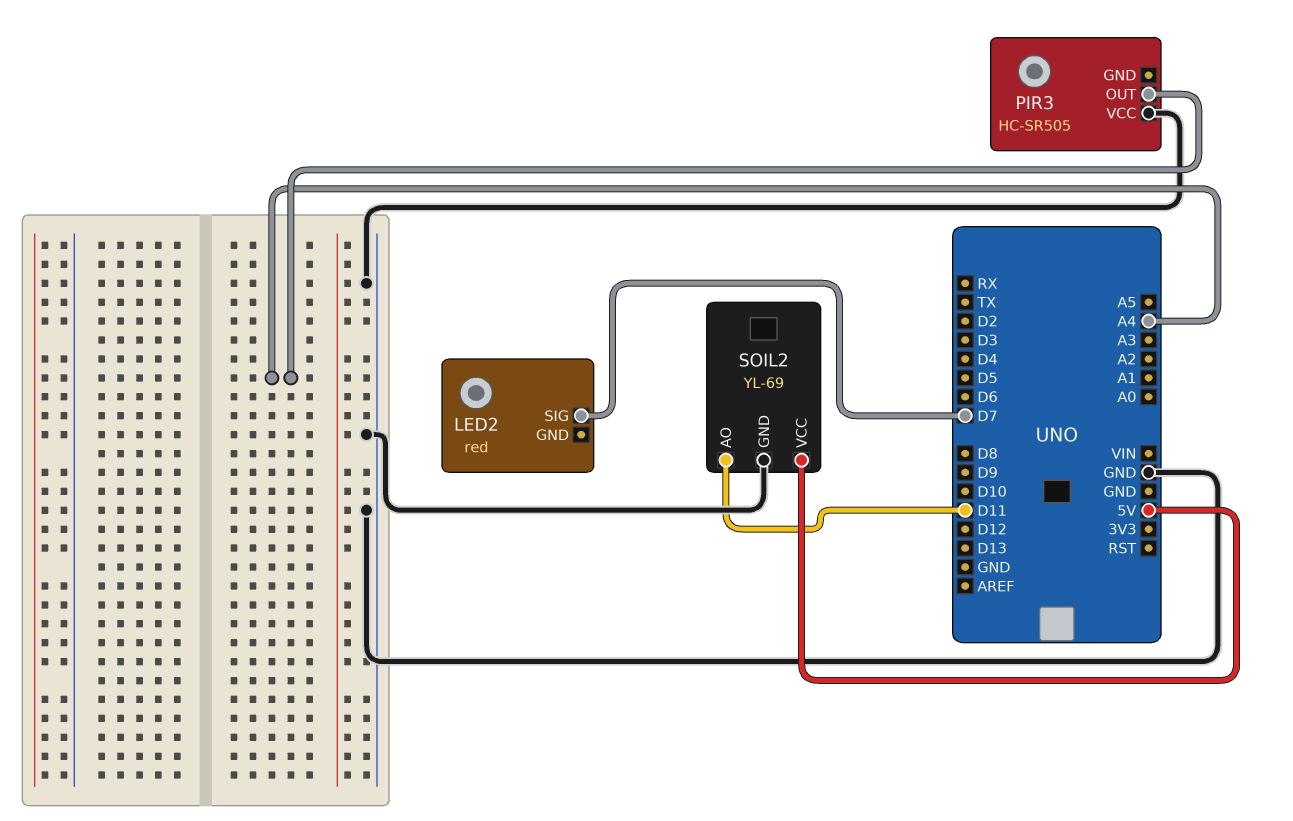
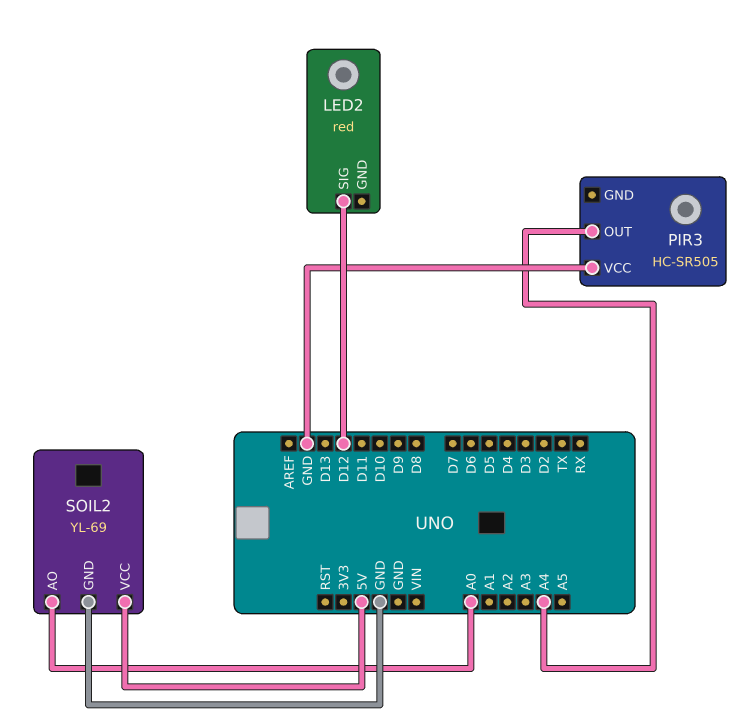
LED2 pin SIG: D7 -> D12
SOIL2 pin AO: D11 -> A0

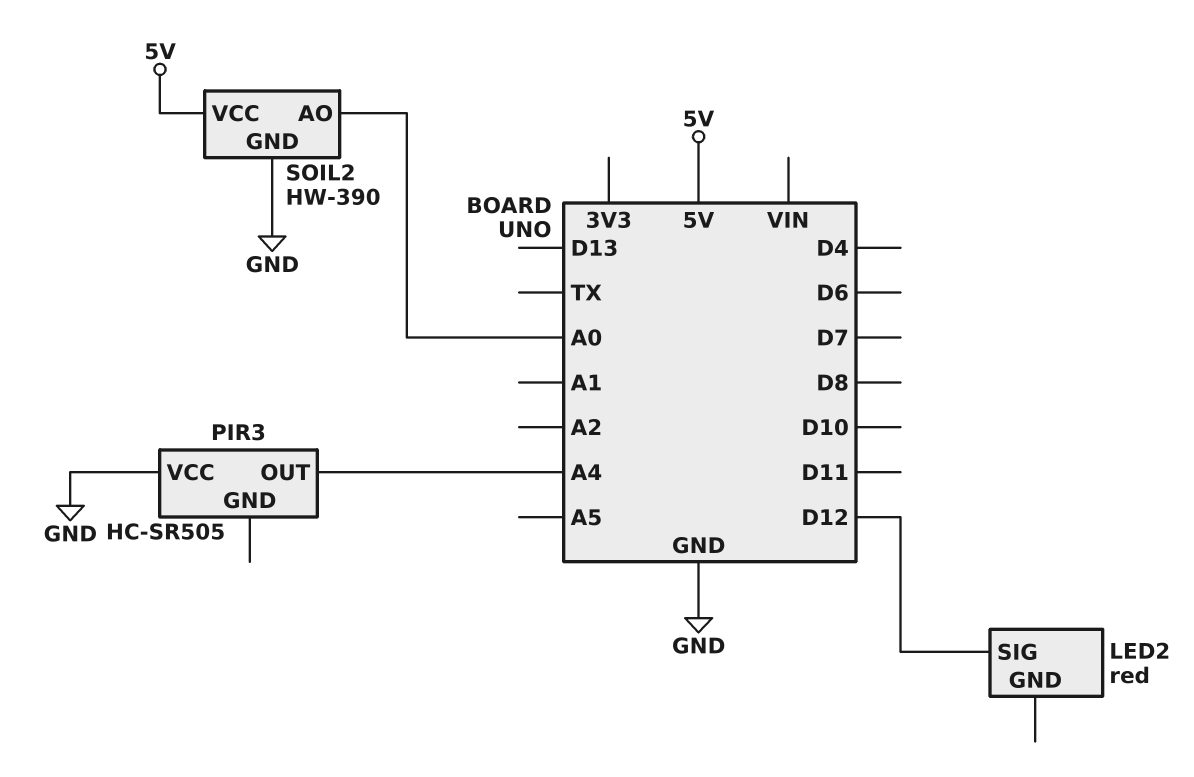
SOIL2: YL-69 -> HW-390

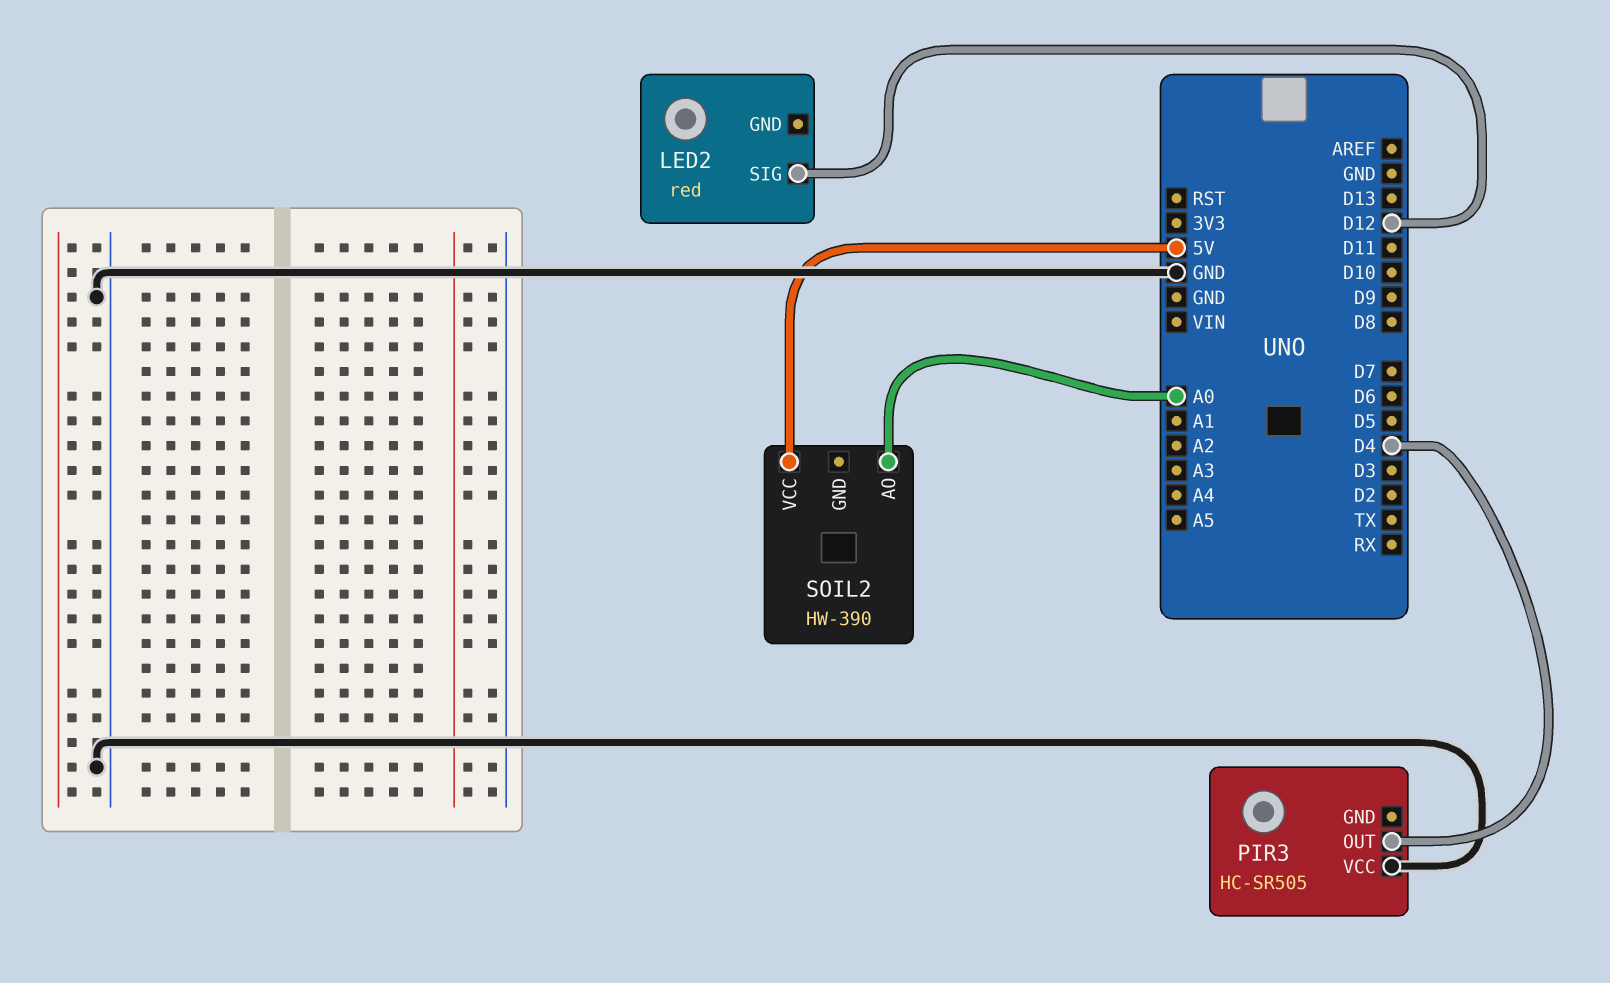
PIR3 pin OUT: A4 -> D4
SOIL2 pin GND: GND -> none

